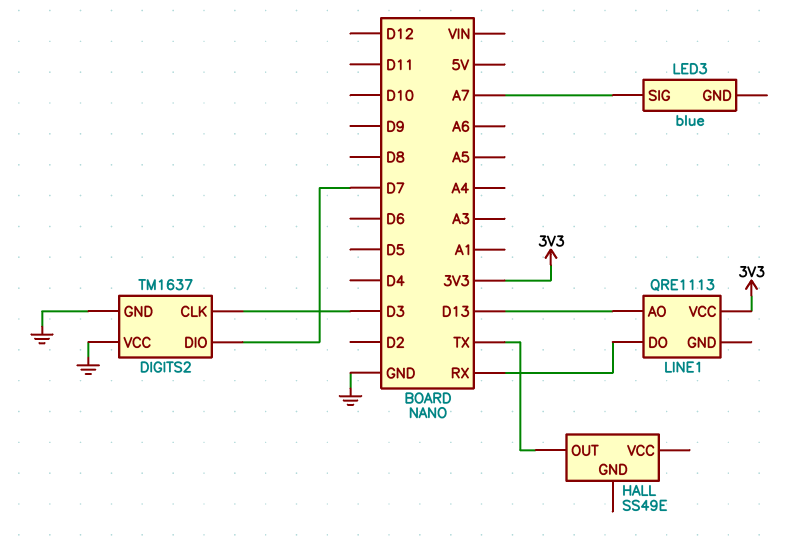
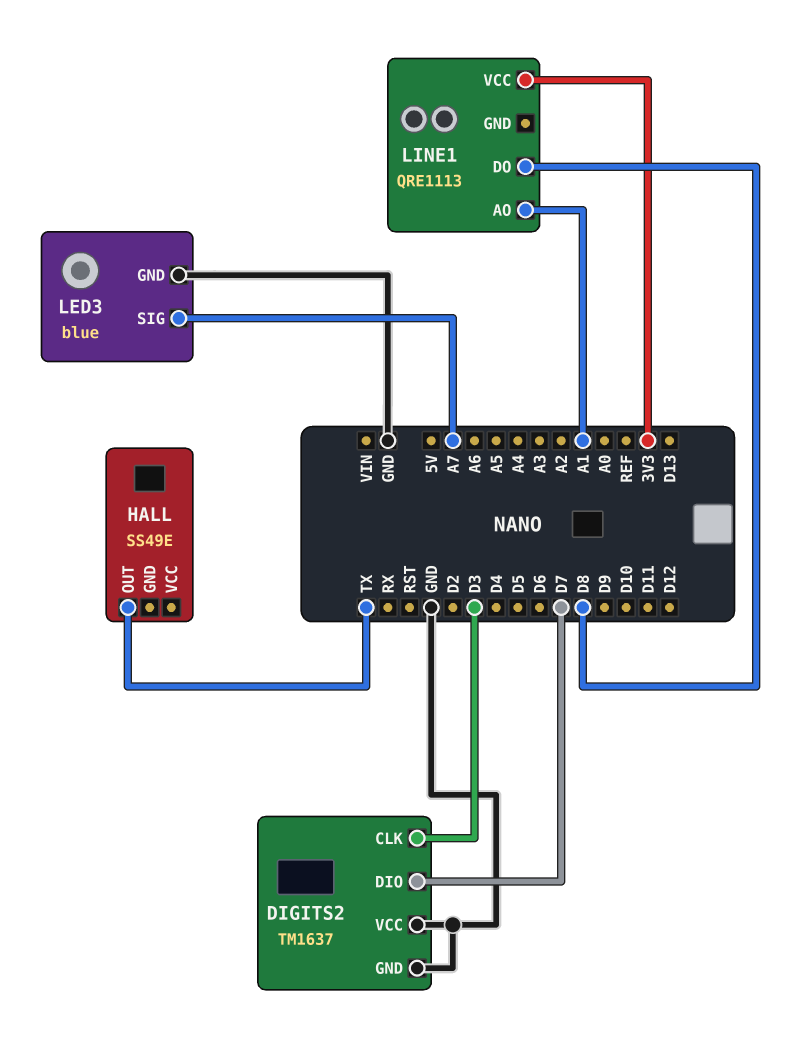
LED3 pin GND: none -> GND
LINE1 pin AO: D13 -> A1
LINE1 pin DO: RX -> D8

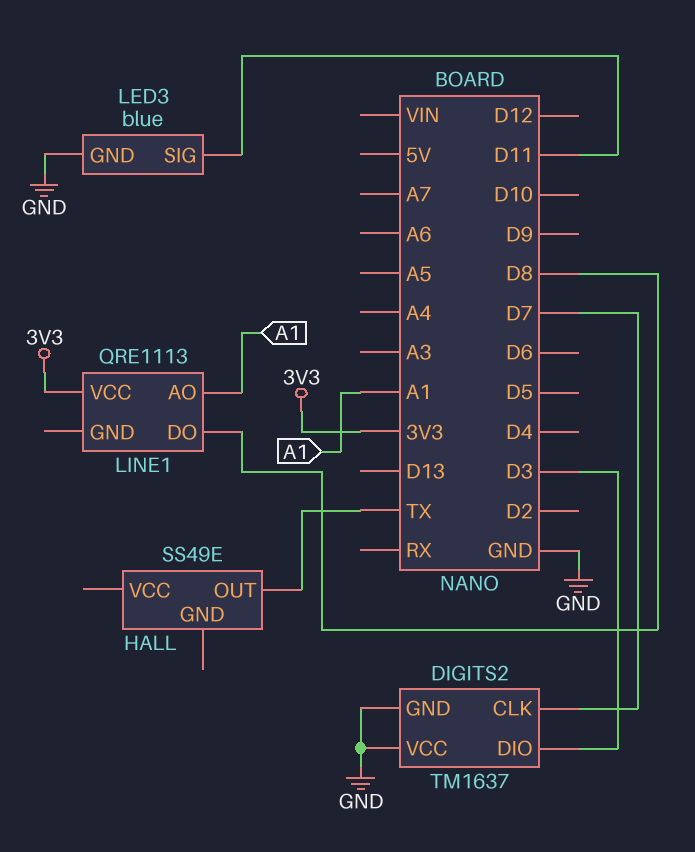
DIGITS2 pin CLK: D3 -> D7
DIGITS2 pin DIO: D7 -> D3
LED3 pin SIG: A7 -> D11

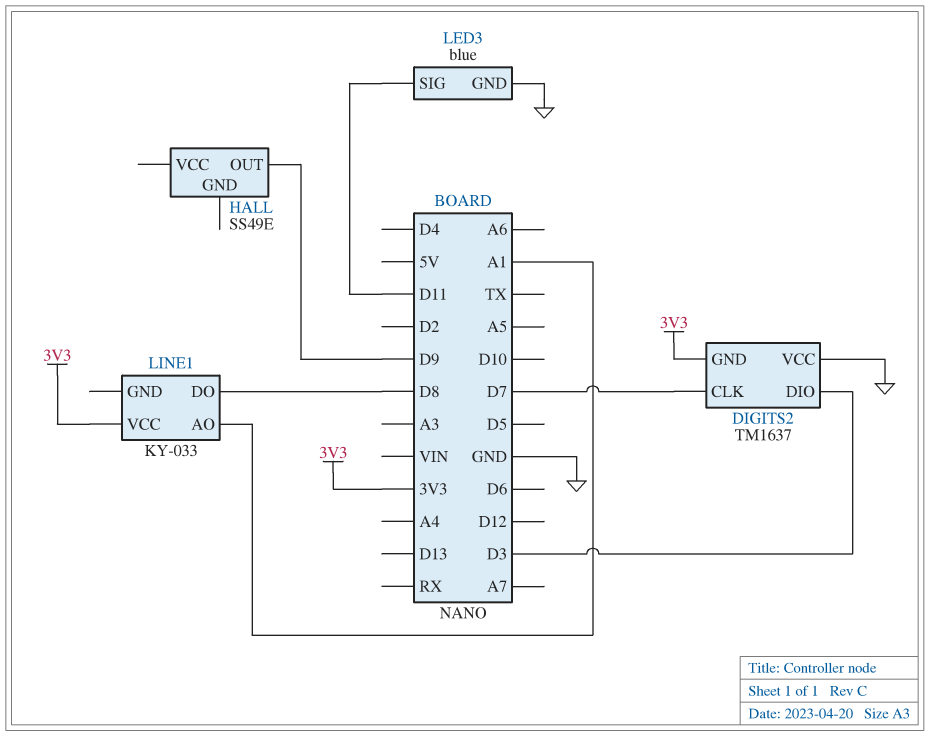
DIGITS2 pin GND: GND -> 3V3
HALL pin OUT: TX -> D9
LINE1: QRE1113 -> KY-033

